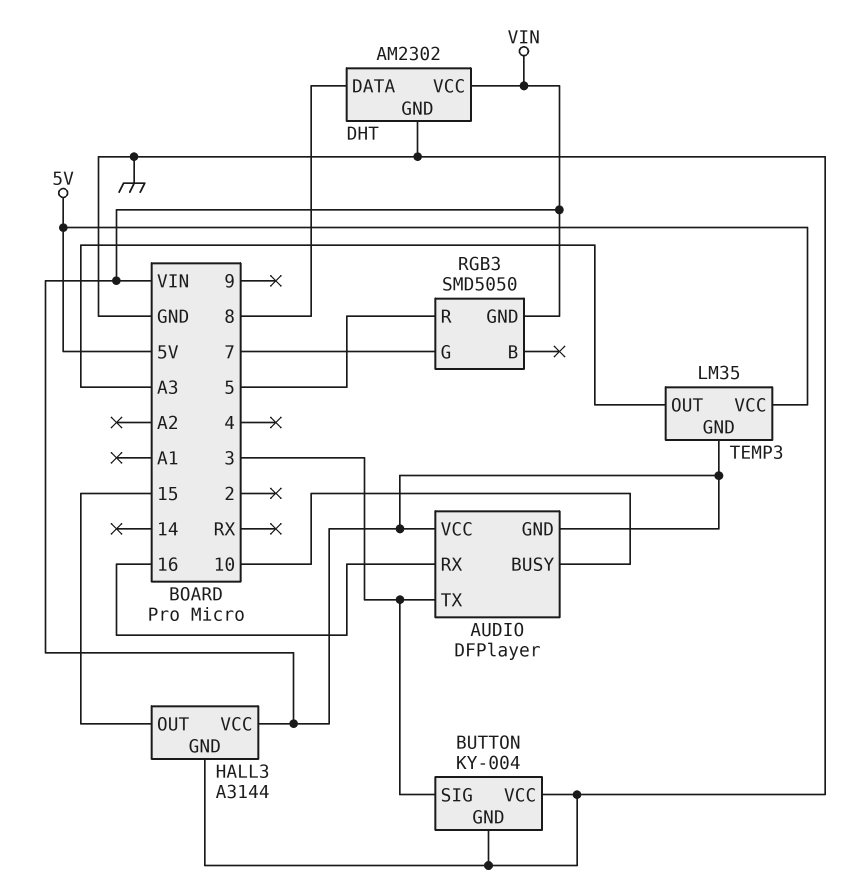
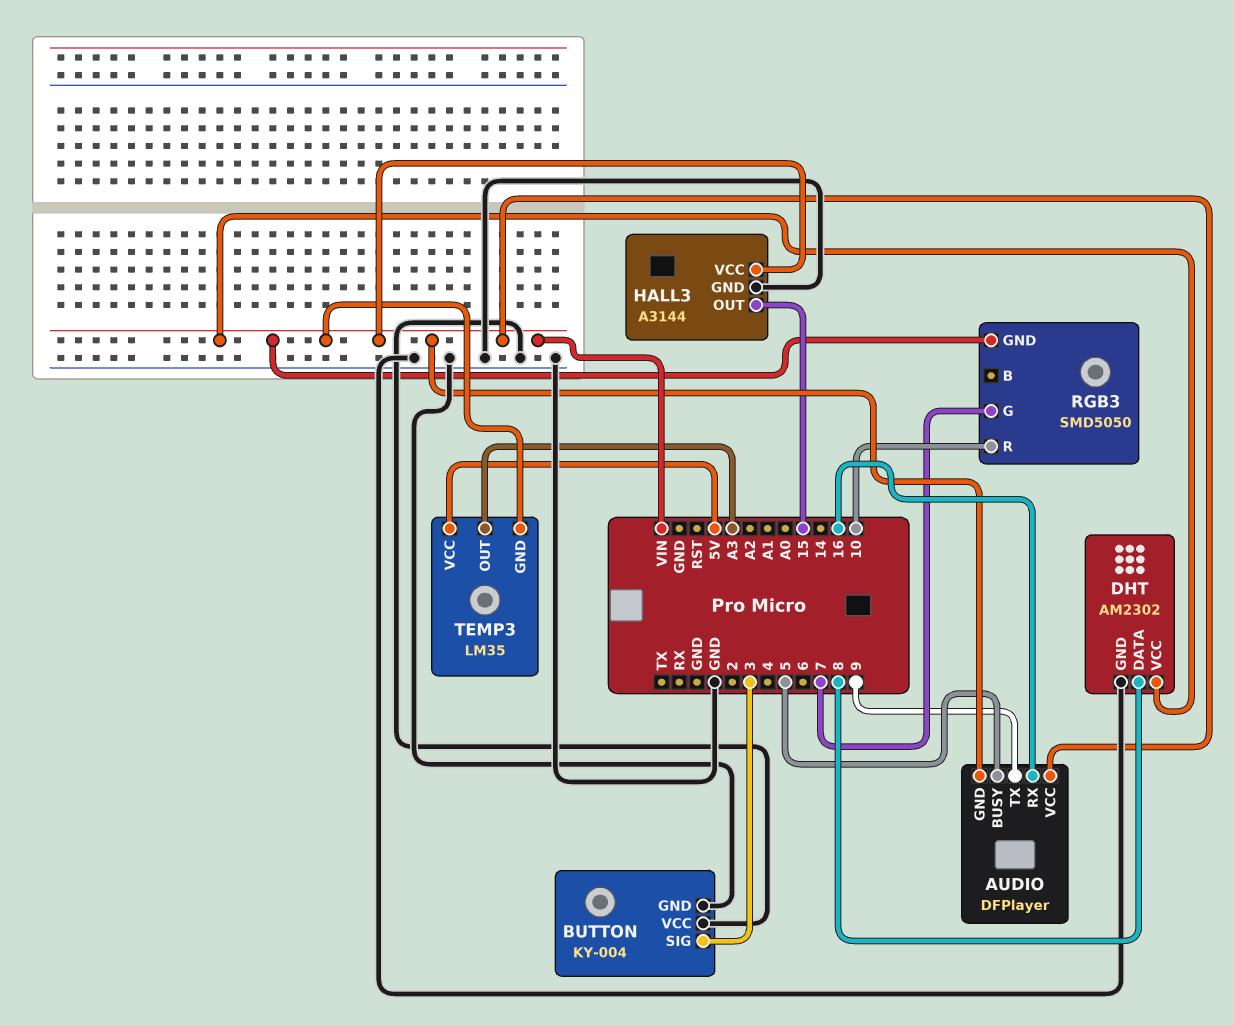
AUDIO pin BUSY: 10 -> 5
AUDIO pin TX: 3 -> 9
RGB3 pin R: 5 -> 10

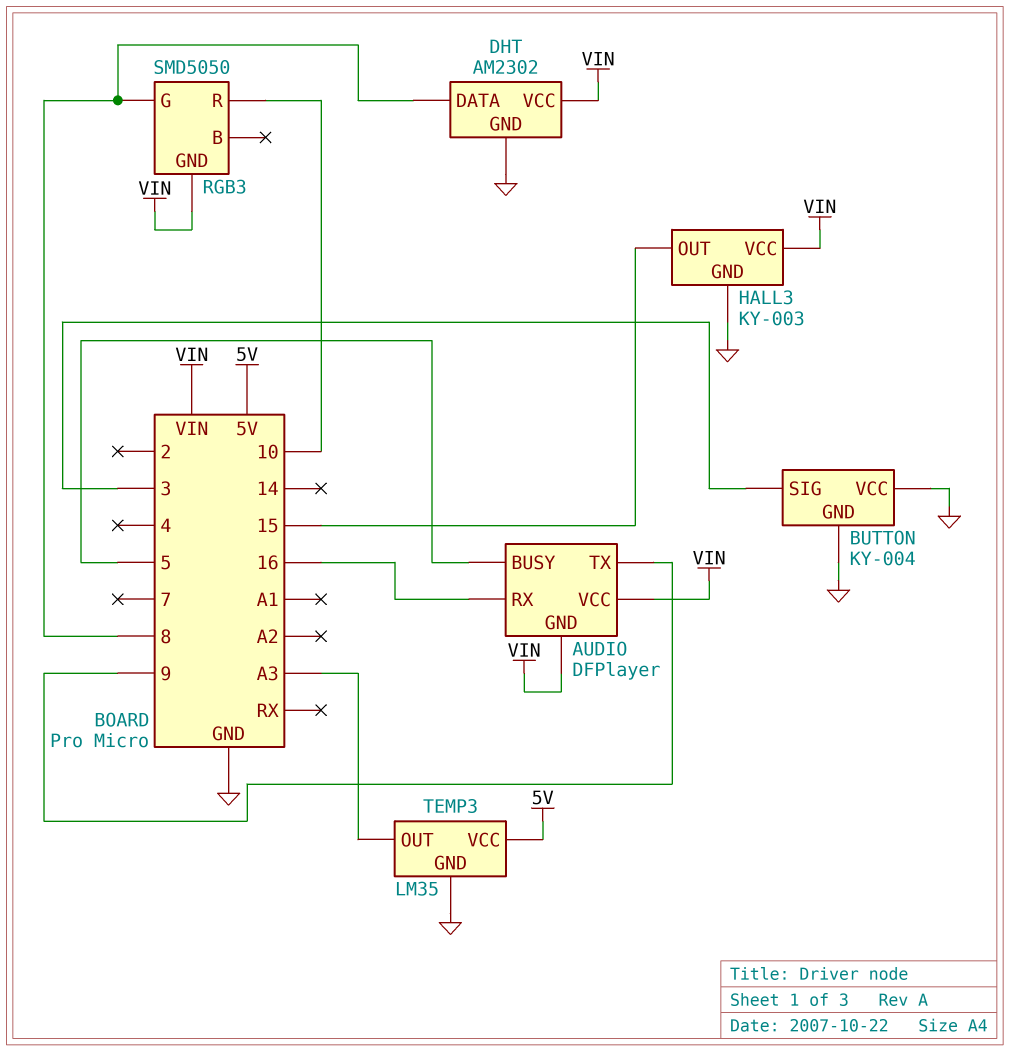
HALL3: A3144 -> KY-003
RGB3 pin G: 7 -> 8
TEMP3 pin GND: VIN -> GND

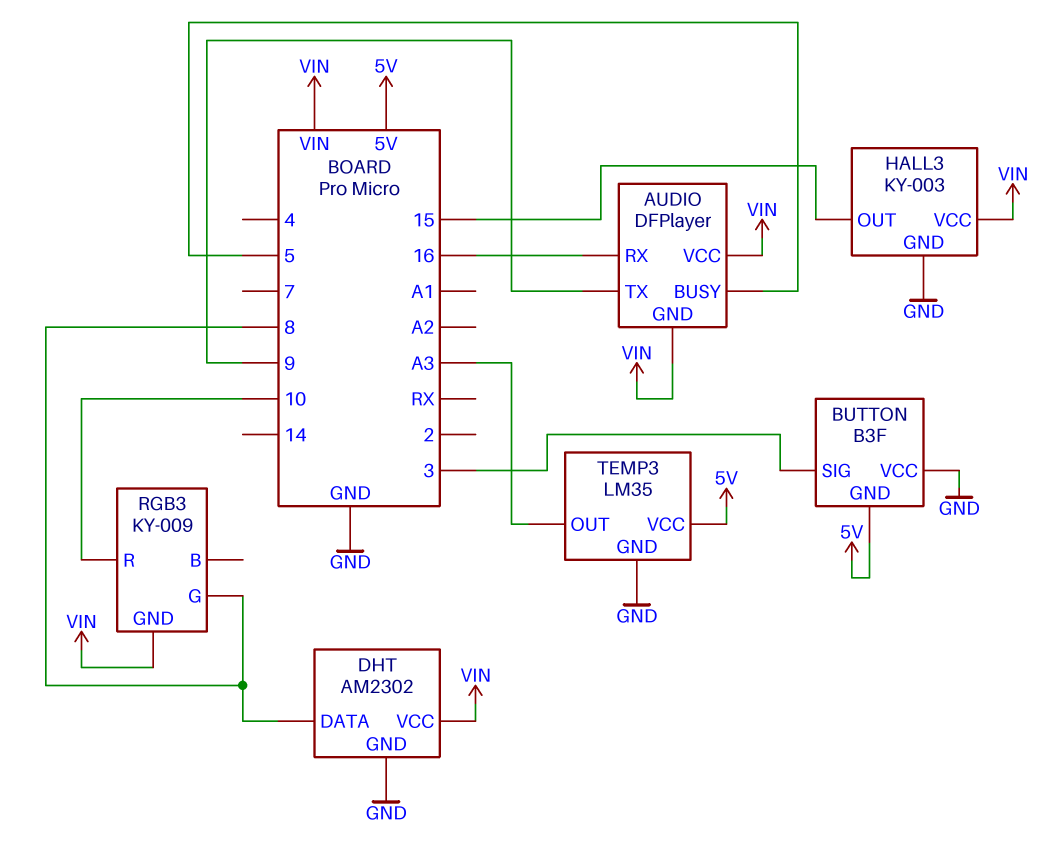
BUTTON: KY-004 -> B3F
BUTTON pin GND: GND -> 5V
RGB3: SMD5050 -> KY-009

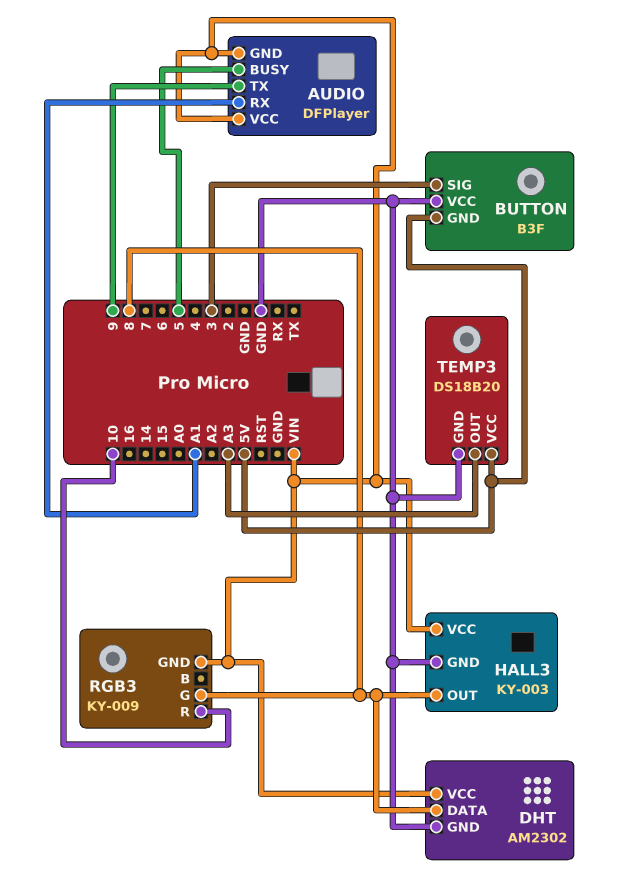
AUDIO pin RX: 16 -> A1
HALL3 pin OUT: 15 -> 8
TEMP3: LM35 -> DS18B20

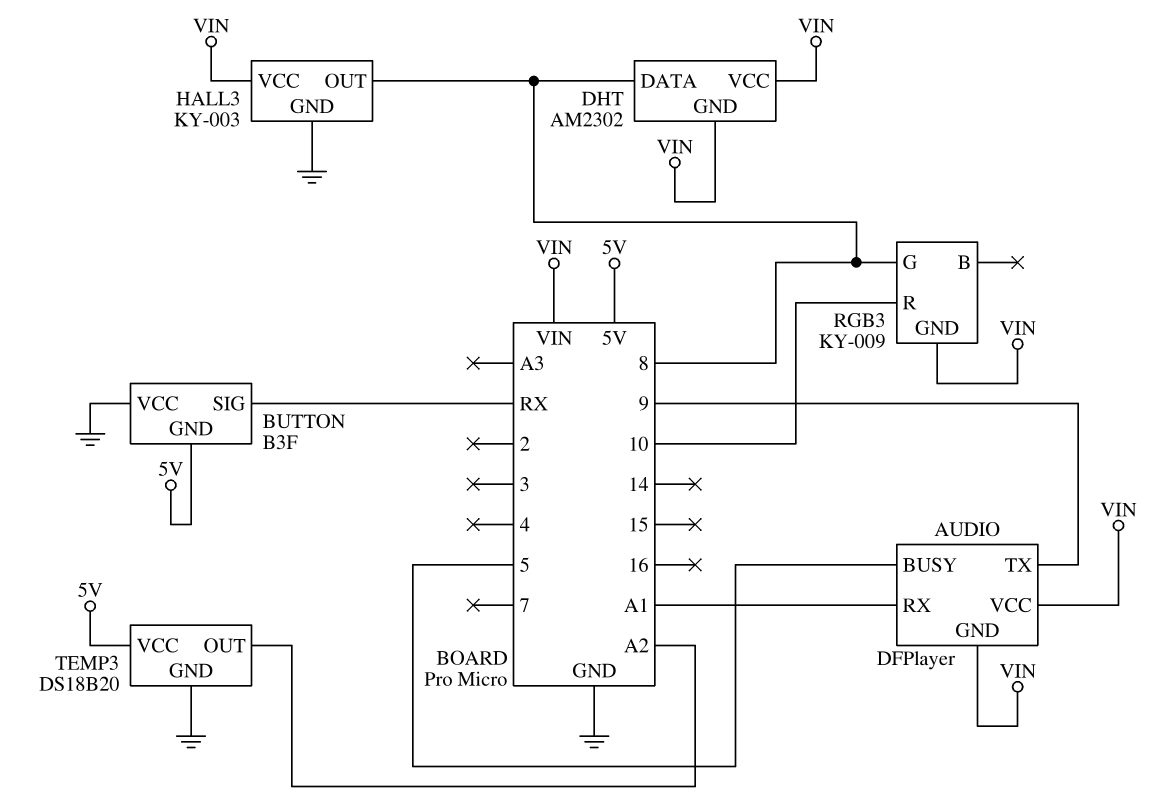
BUTTON pin SIG: 3 -> RX
DHT pin GND: GND -> VIN
TEMP3 pin OUT: A3 -> A2

